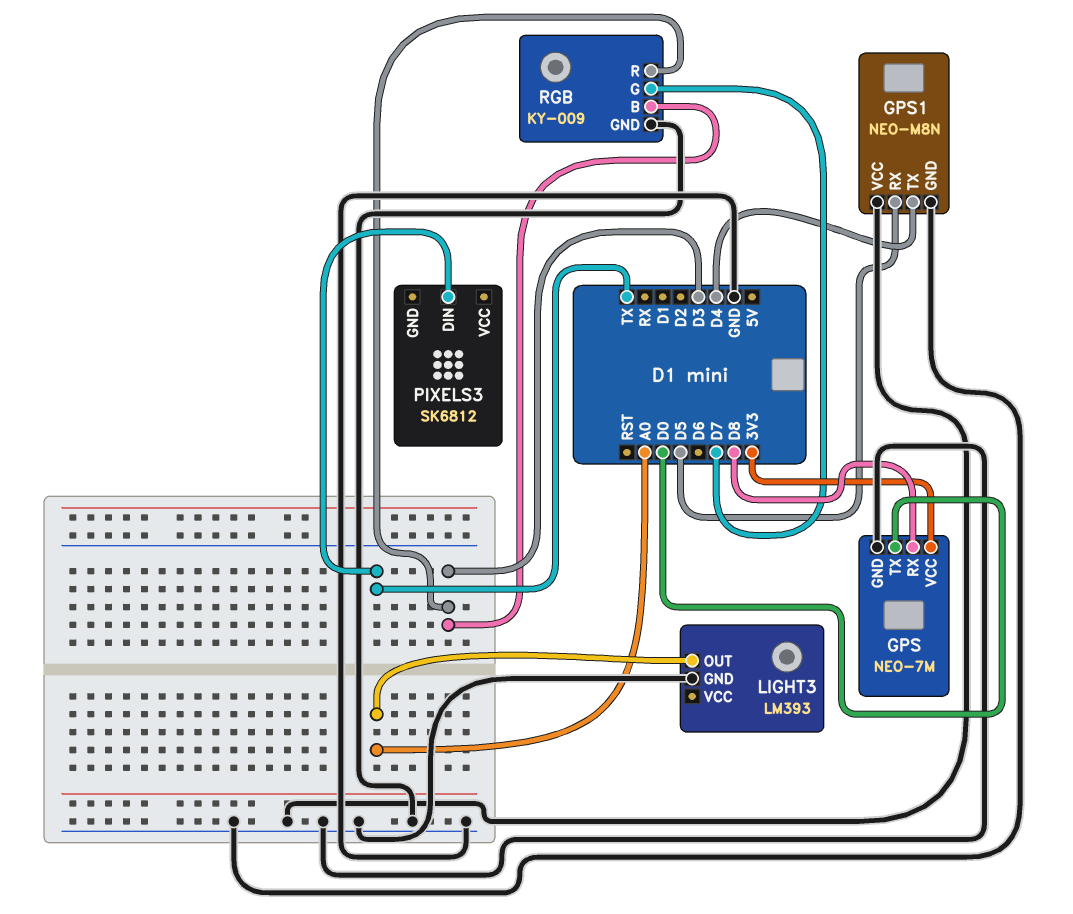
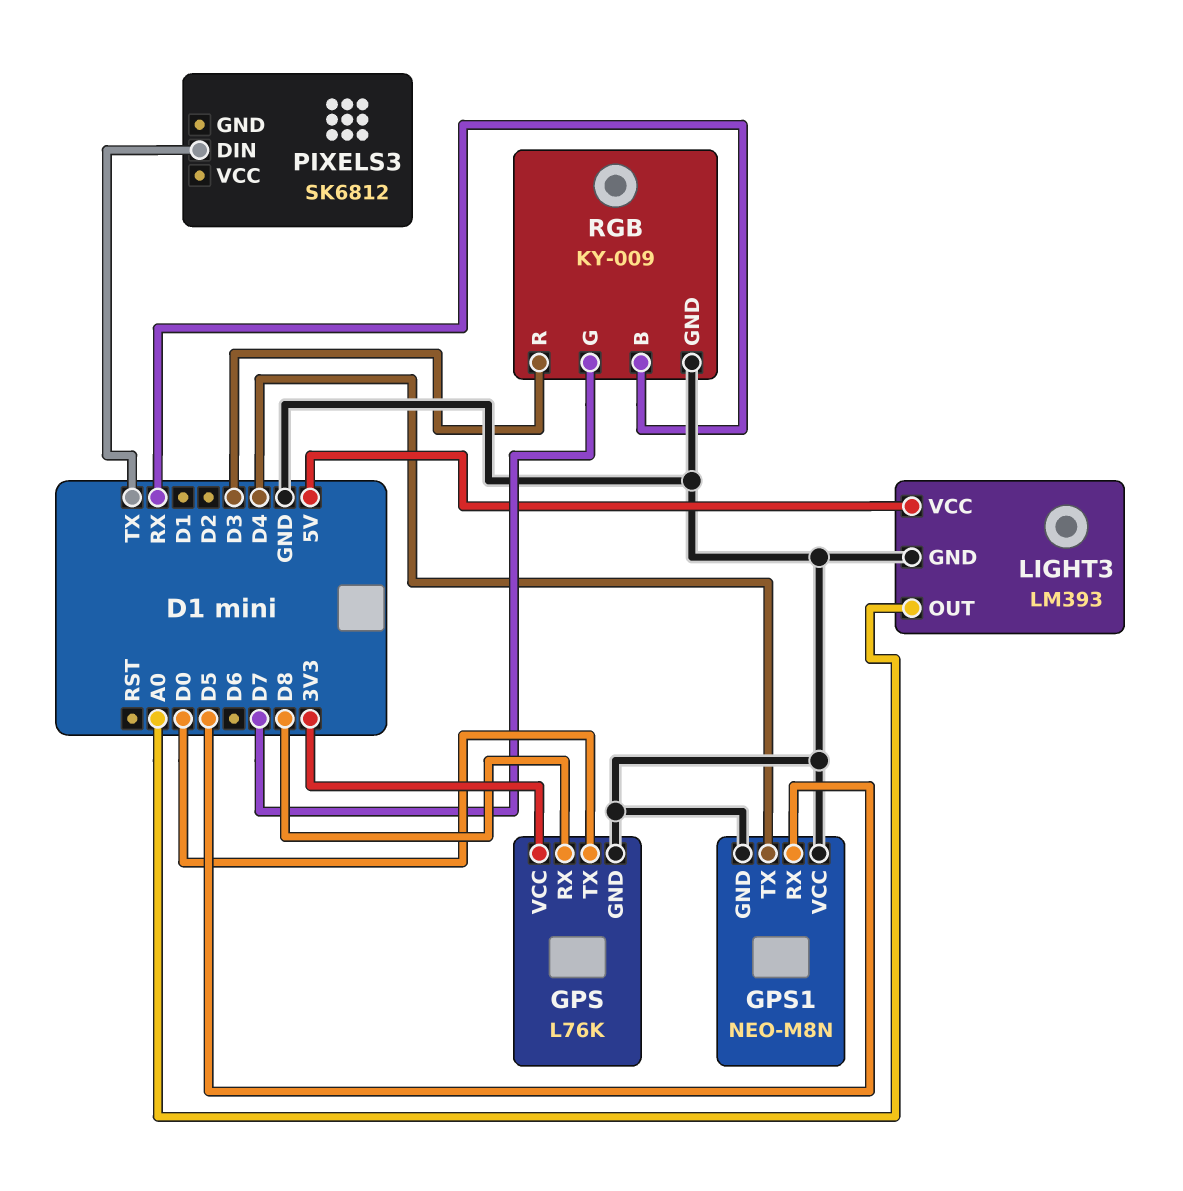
GPS: NEO-7M -> L76K
LIGHT3 pin VCC: none -> 5V
RGB pin B: D3 -> RX

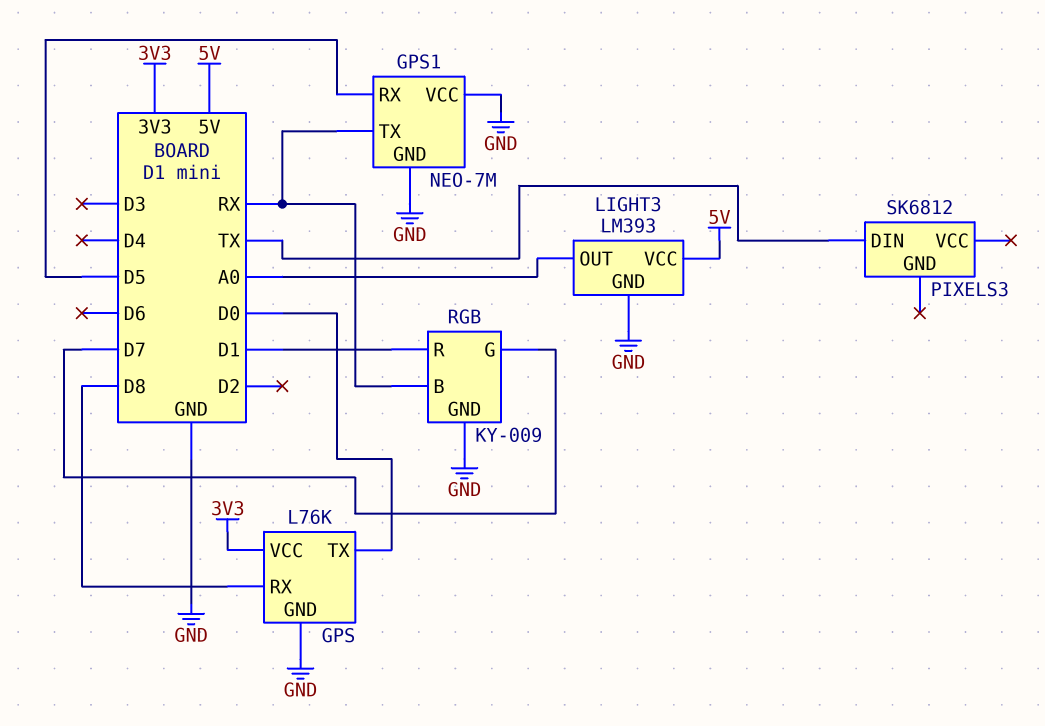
GPS1: NEO-M8N -> NEO-7M
GPS1 pin TX: D4 -> RX
RGB pin R: D3 -> D1

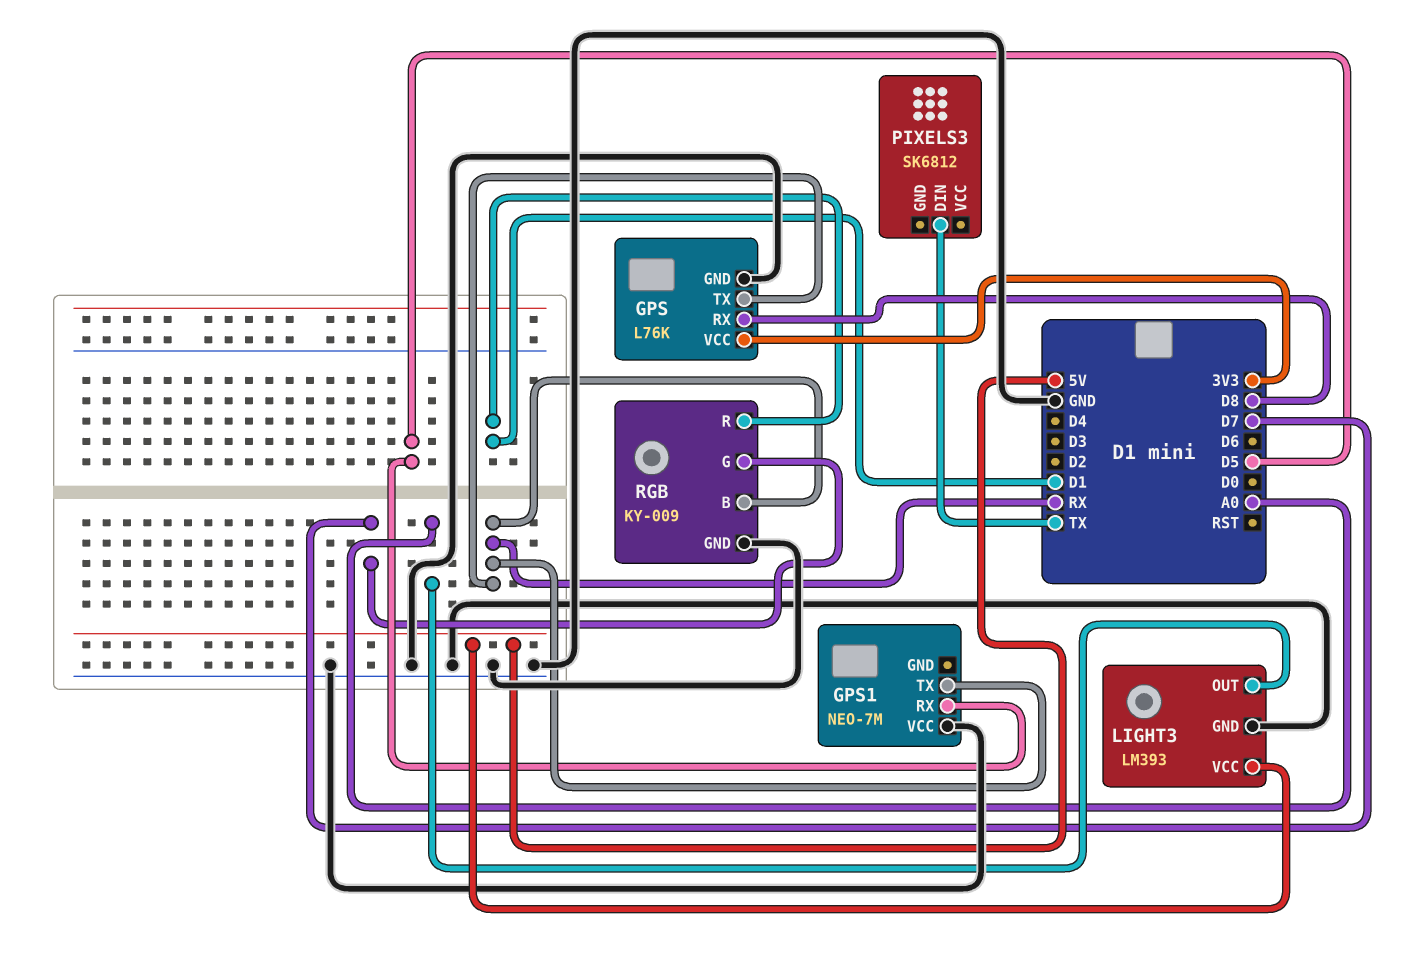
GPS pin TX: D0 -> RX
GPS1 pin GND: GND -> none

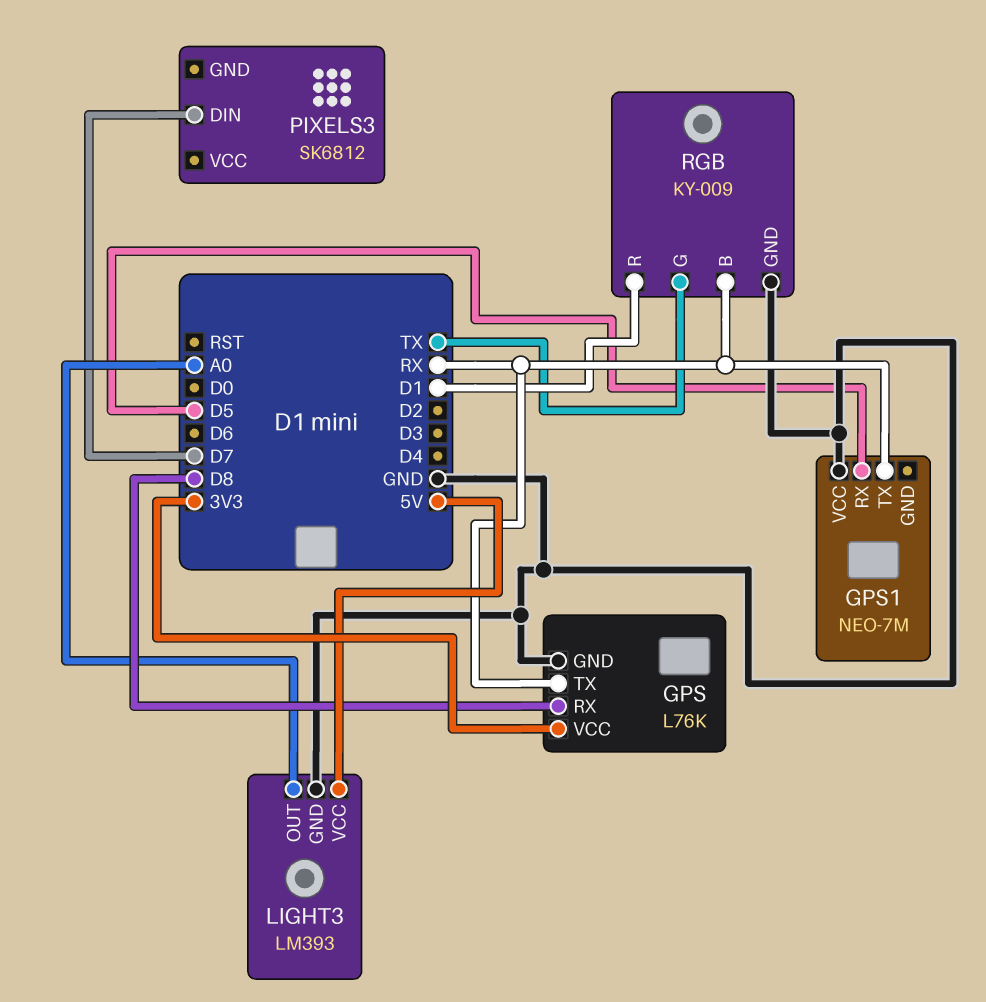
PIXELS3 pin DIN: TX -> D7
RGB pin G: D7 -> TX

